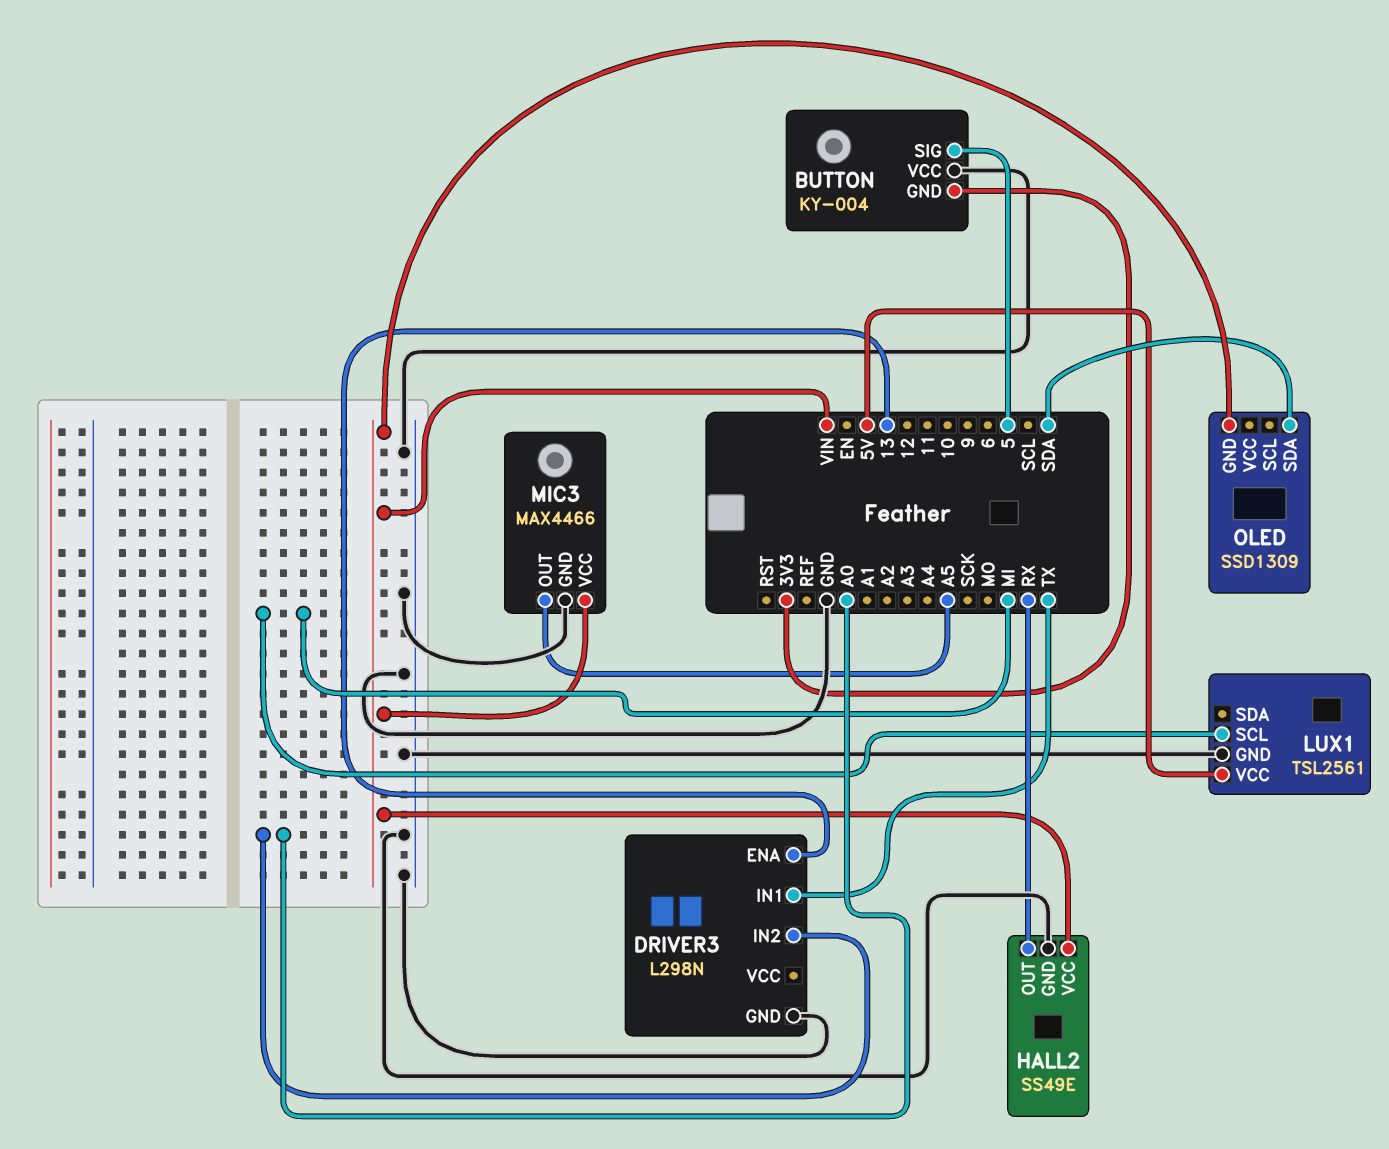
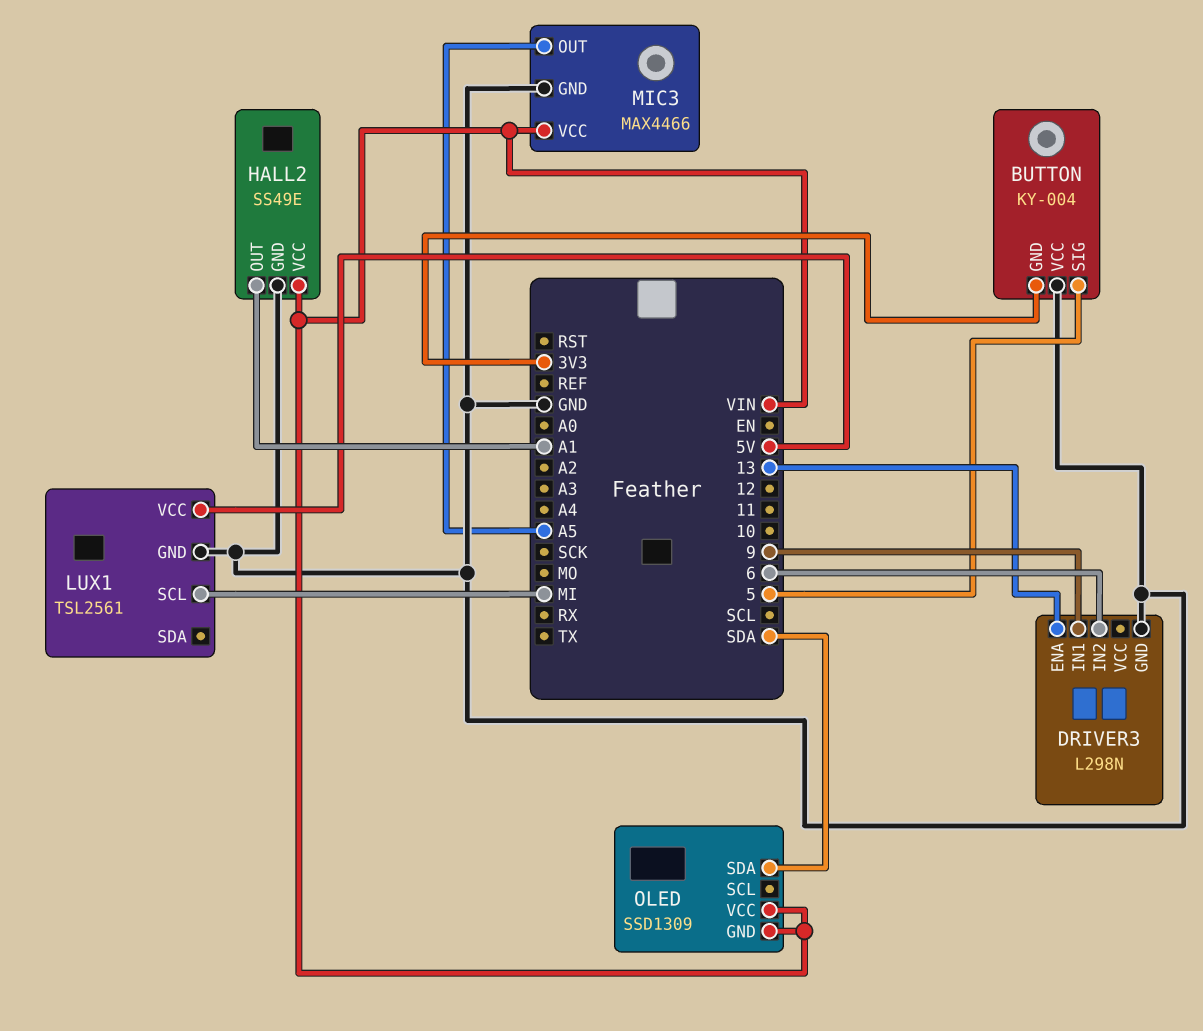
DRIVER3 pin IN1: TX -> 9
DRIVER3 pin IN2: A0 -> 6
HALL2 pin OUT: RX -> A1
OLED pin VCC: none -> VIN

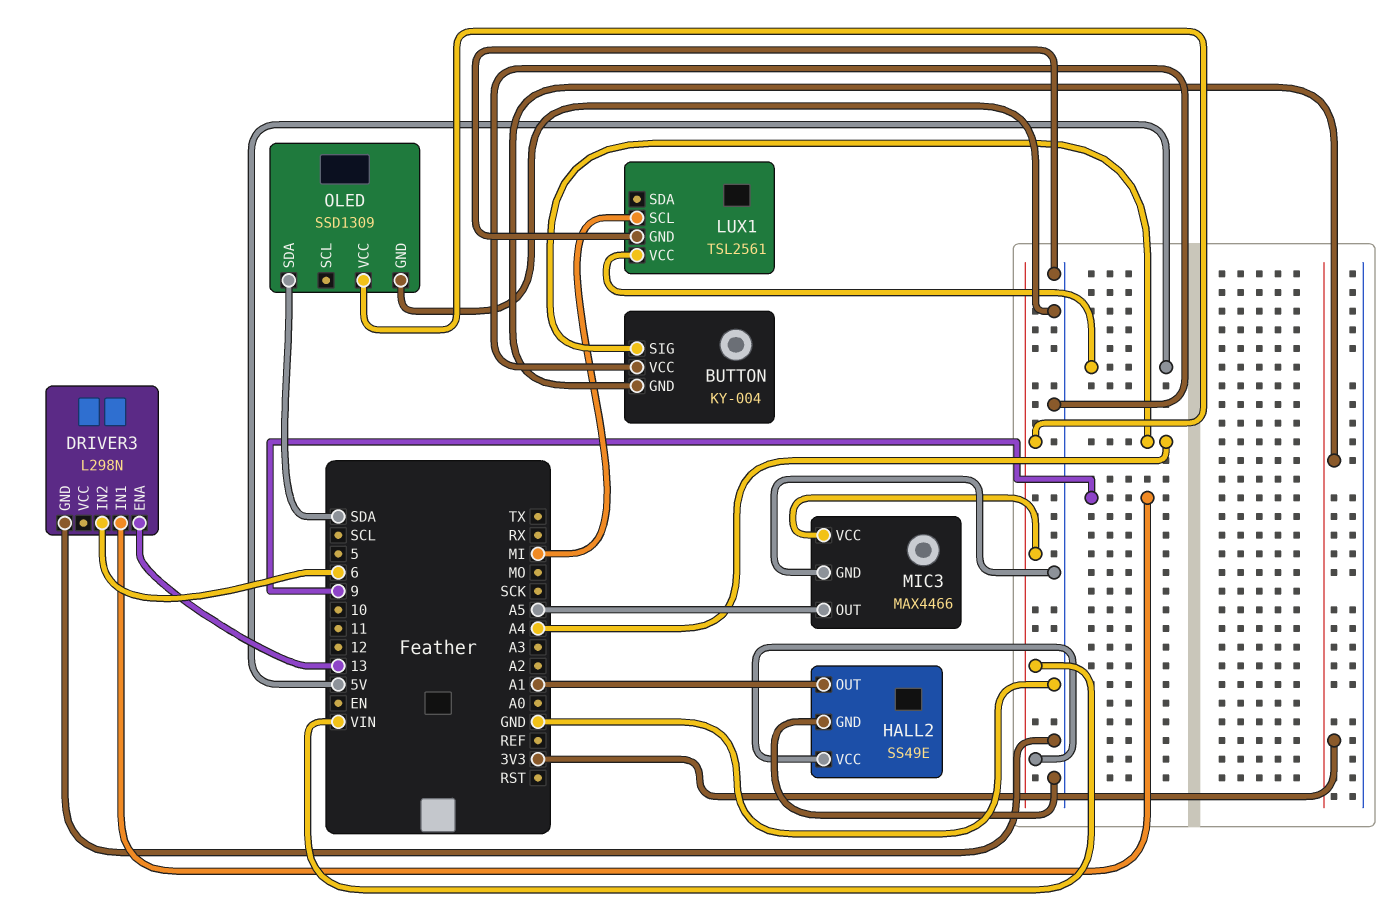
BUTTON pin SIG: 5 -> A4
OLED pin GND: VIN -> GND

